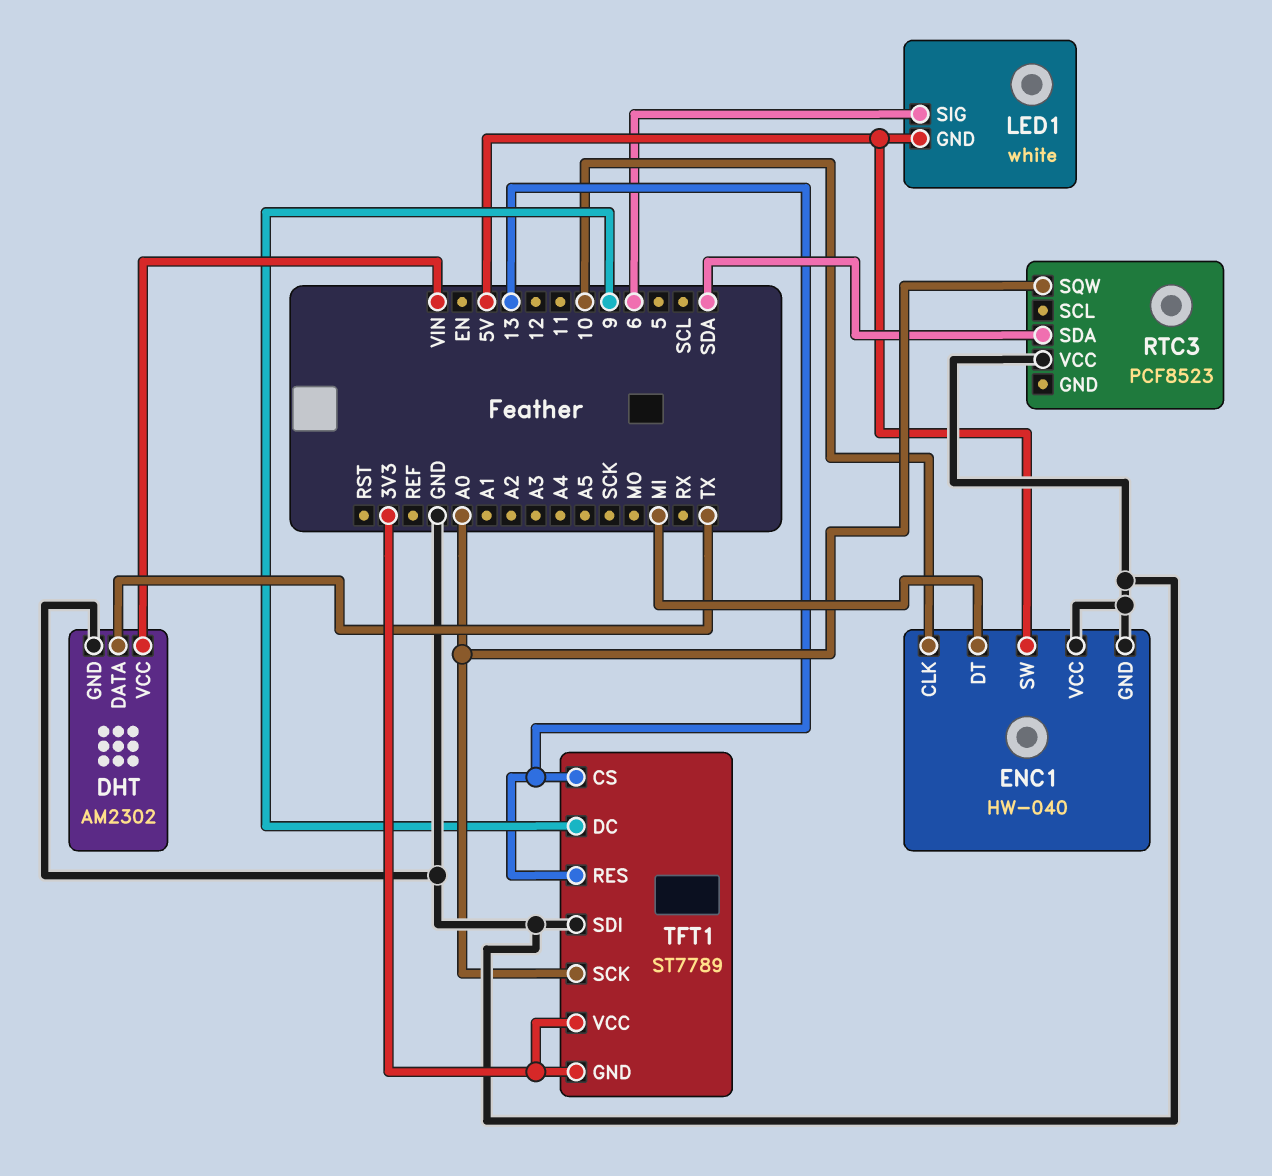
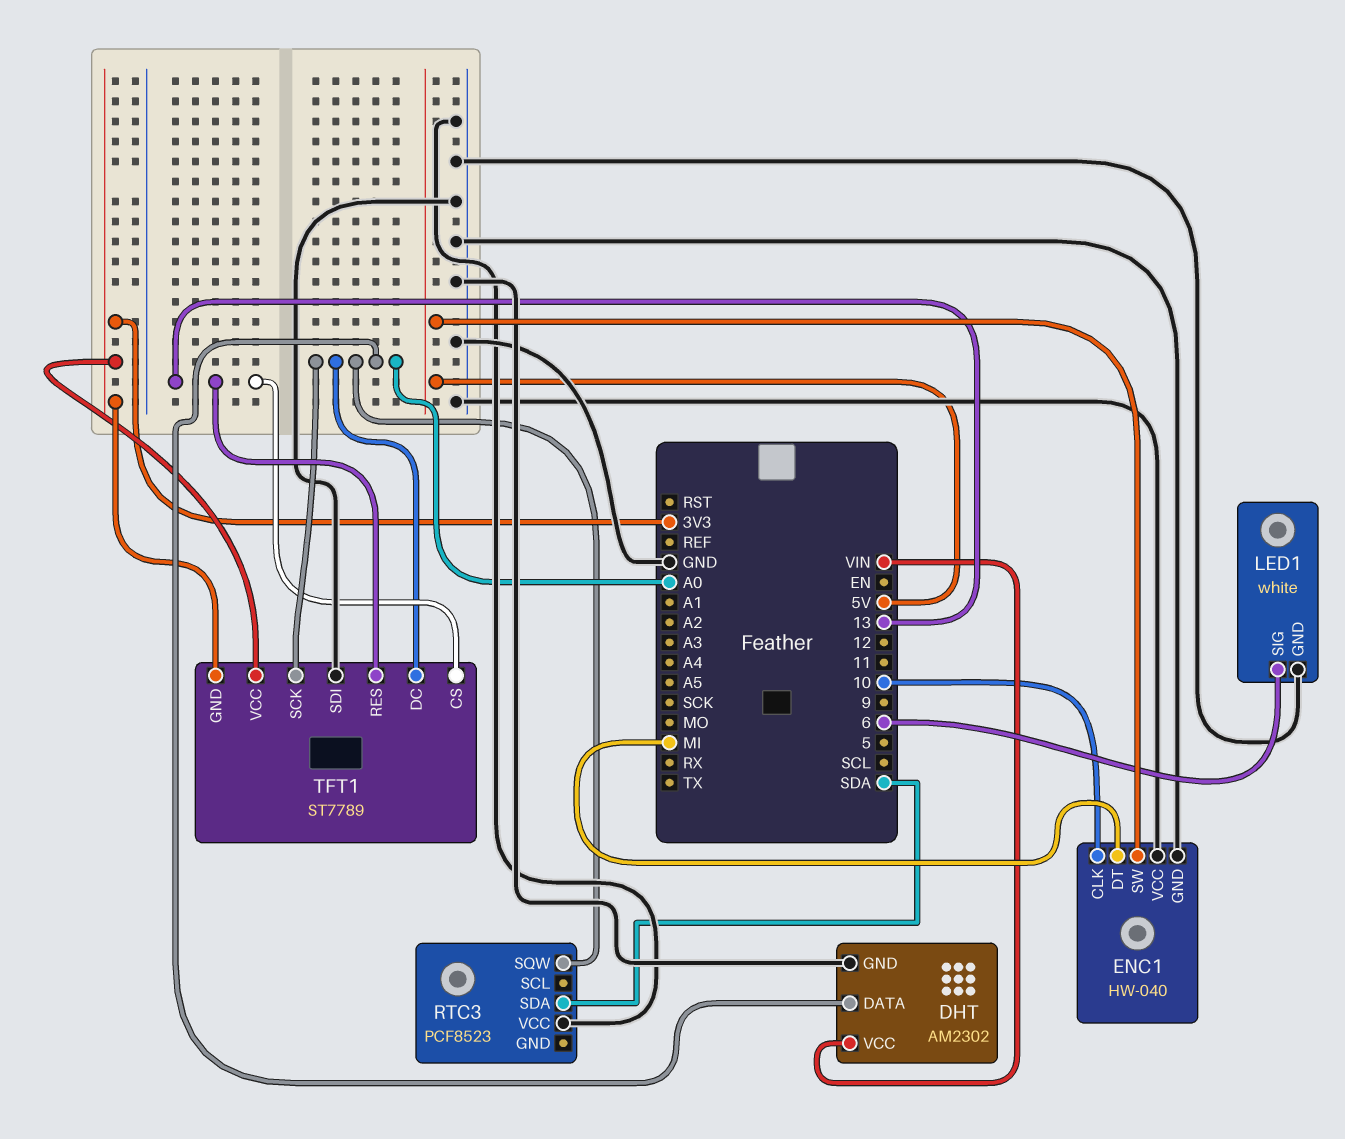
DHT pin DATA: TX -> A0
LED1 pin GND: 5V -> GND
TFT1 pin DC: 9 -> A0

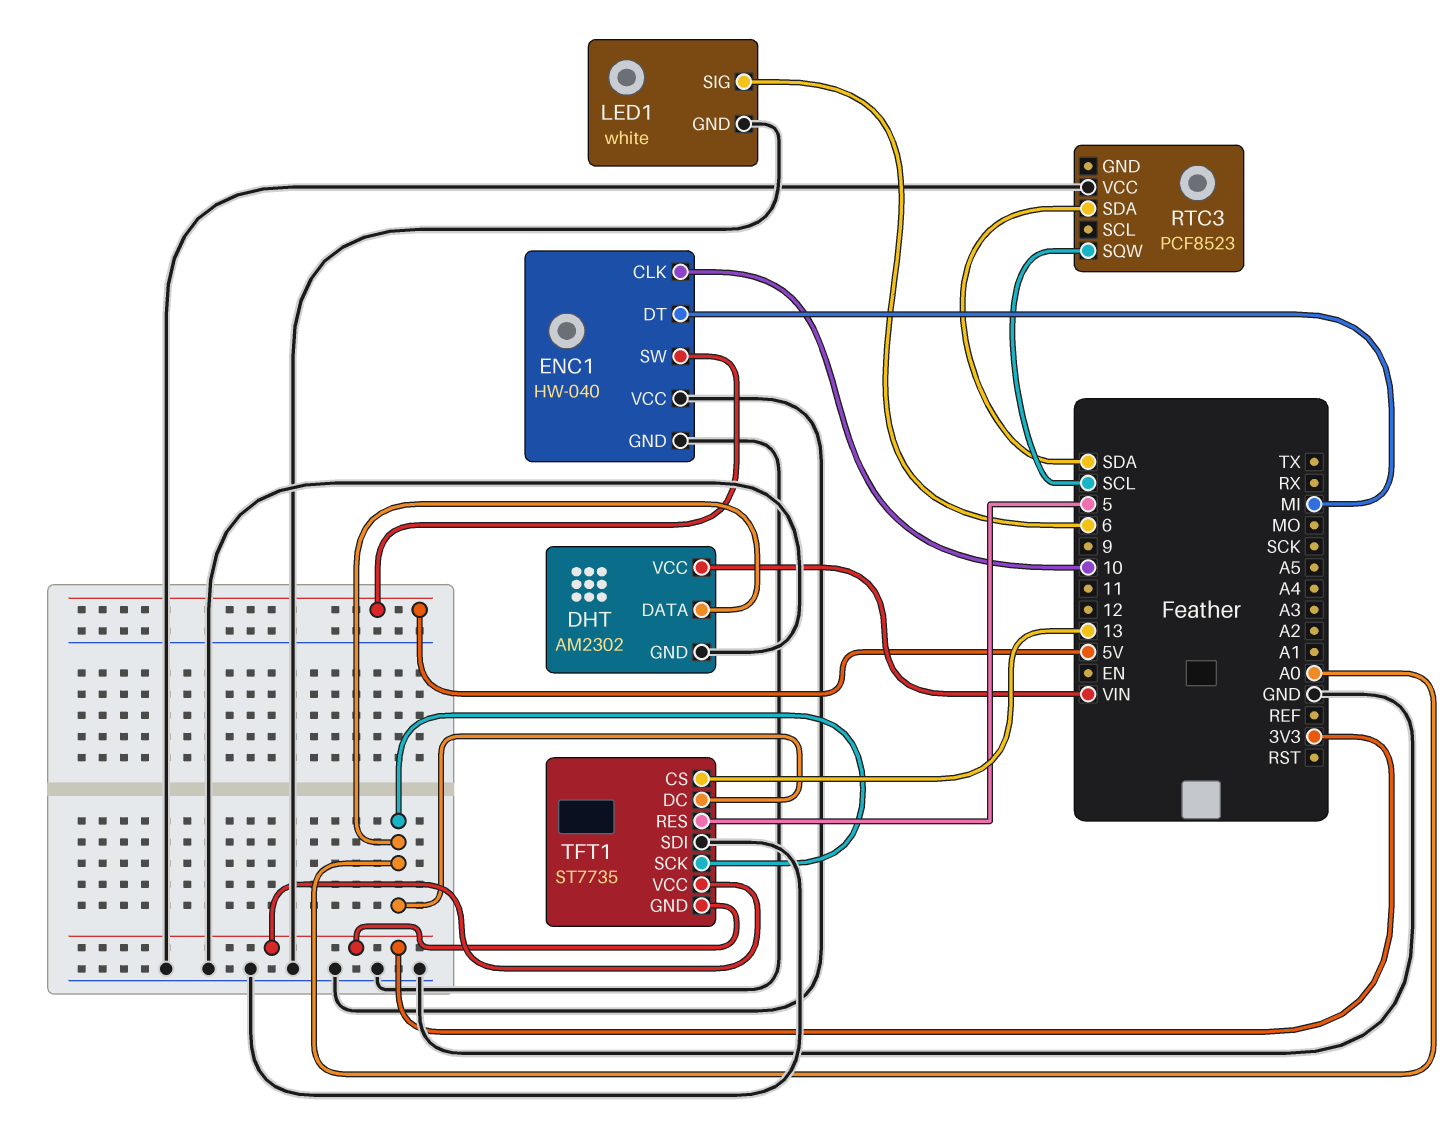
RTC3 pin SQW: A0 -> SCL
TFT1: ST7789 -> ST7735
TFT1 pin RES: 13 -> 5

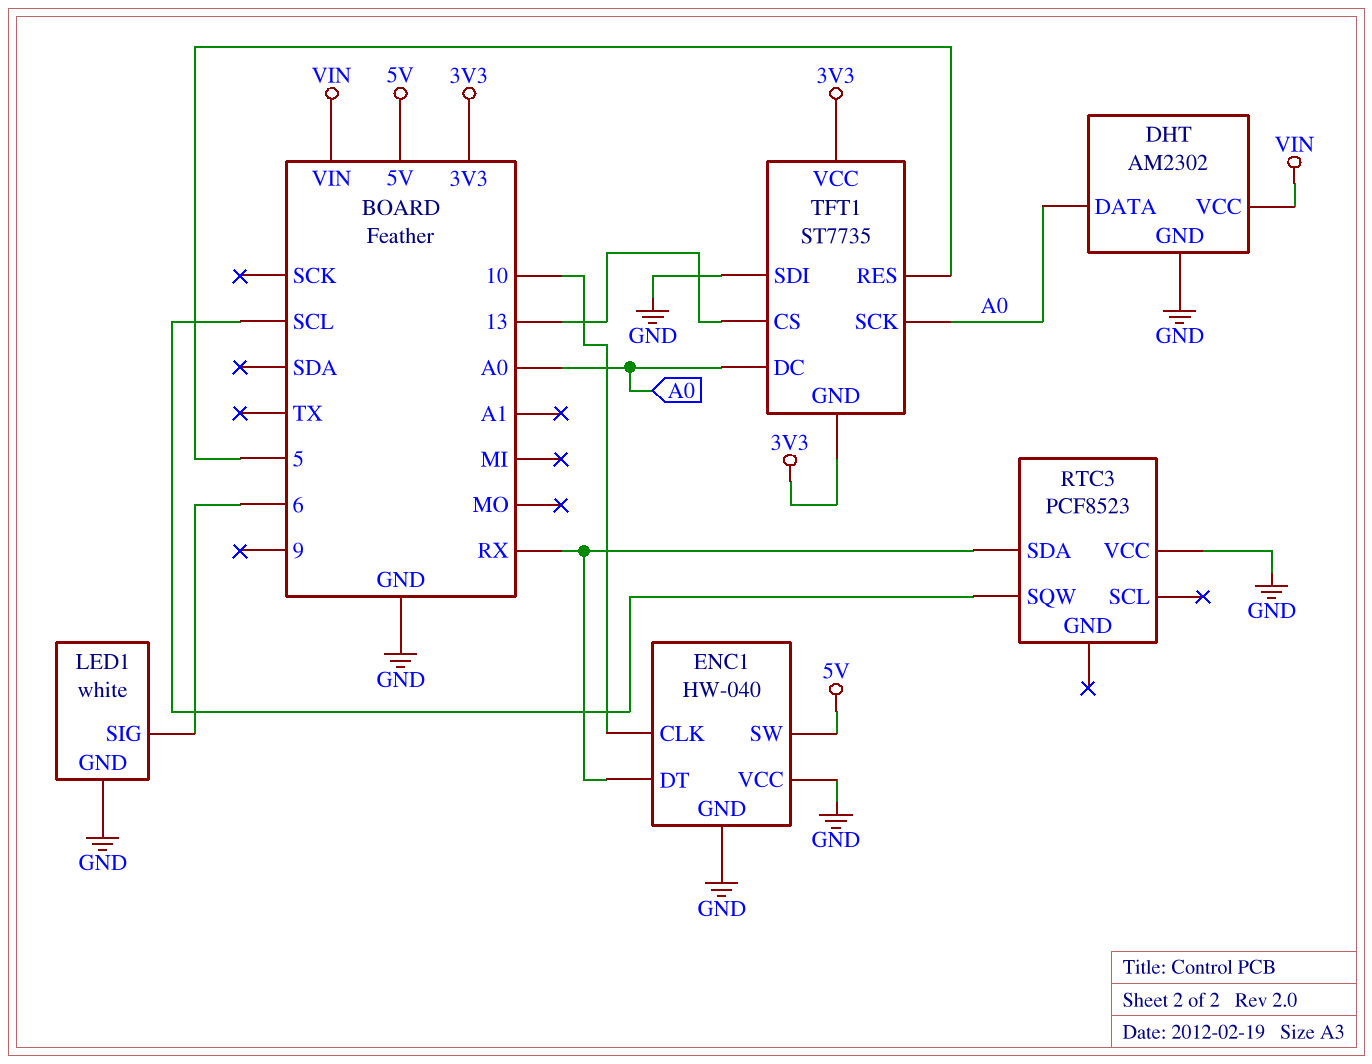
ENC1 pin DT: MI -> RX
RTC3 pin SDA: SDA -> RX

